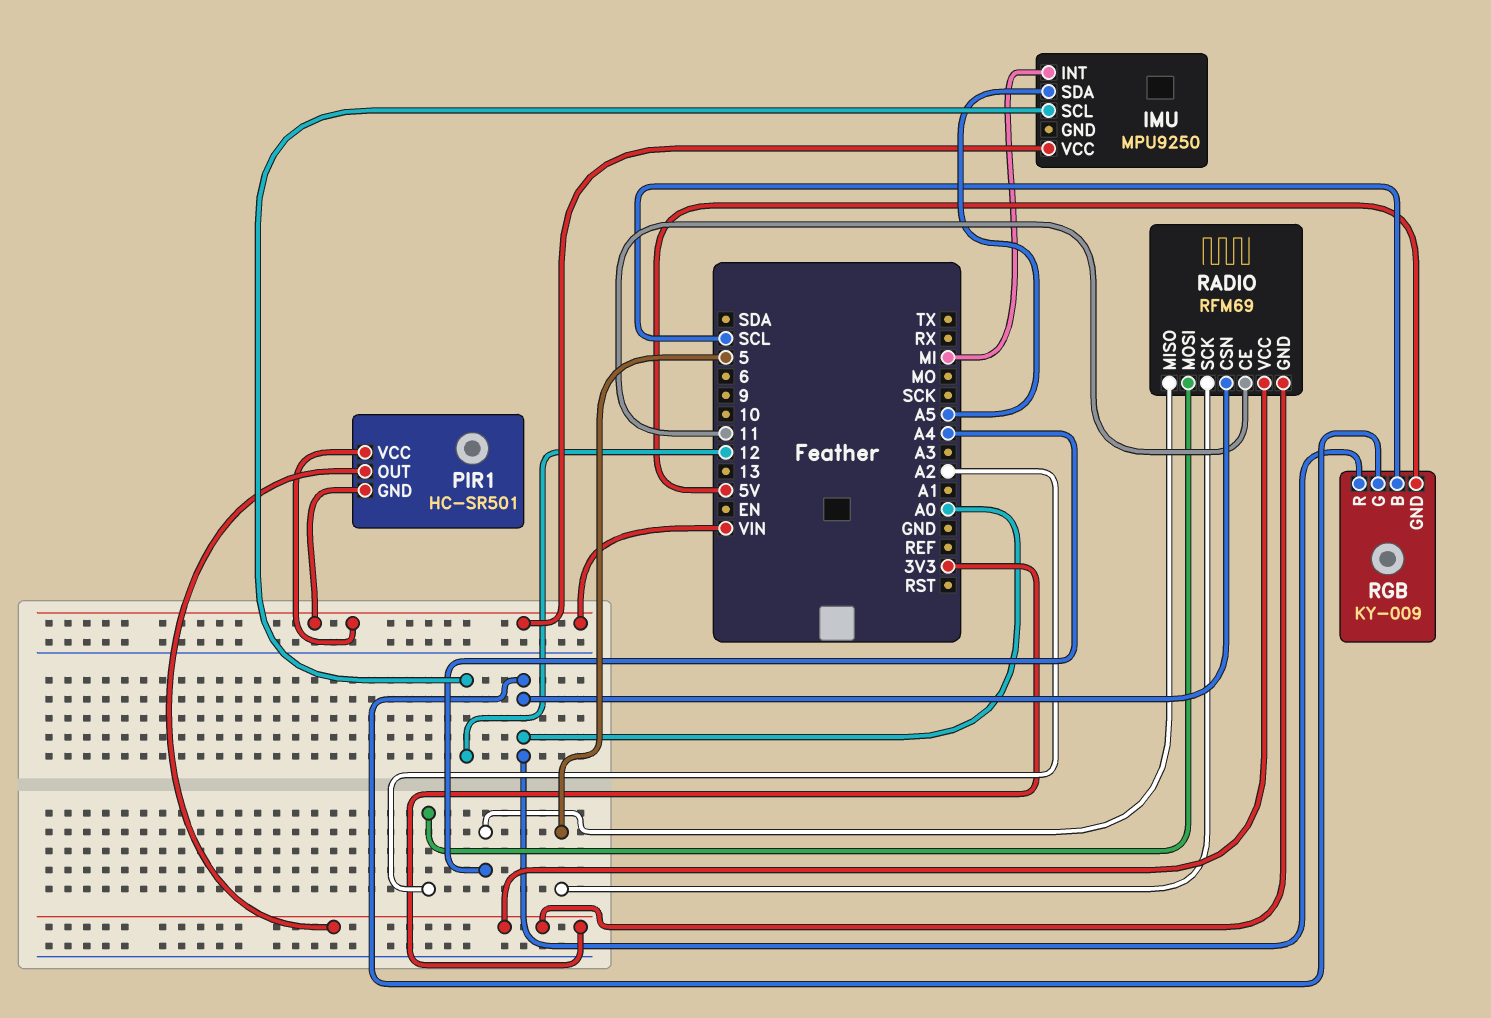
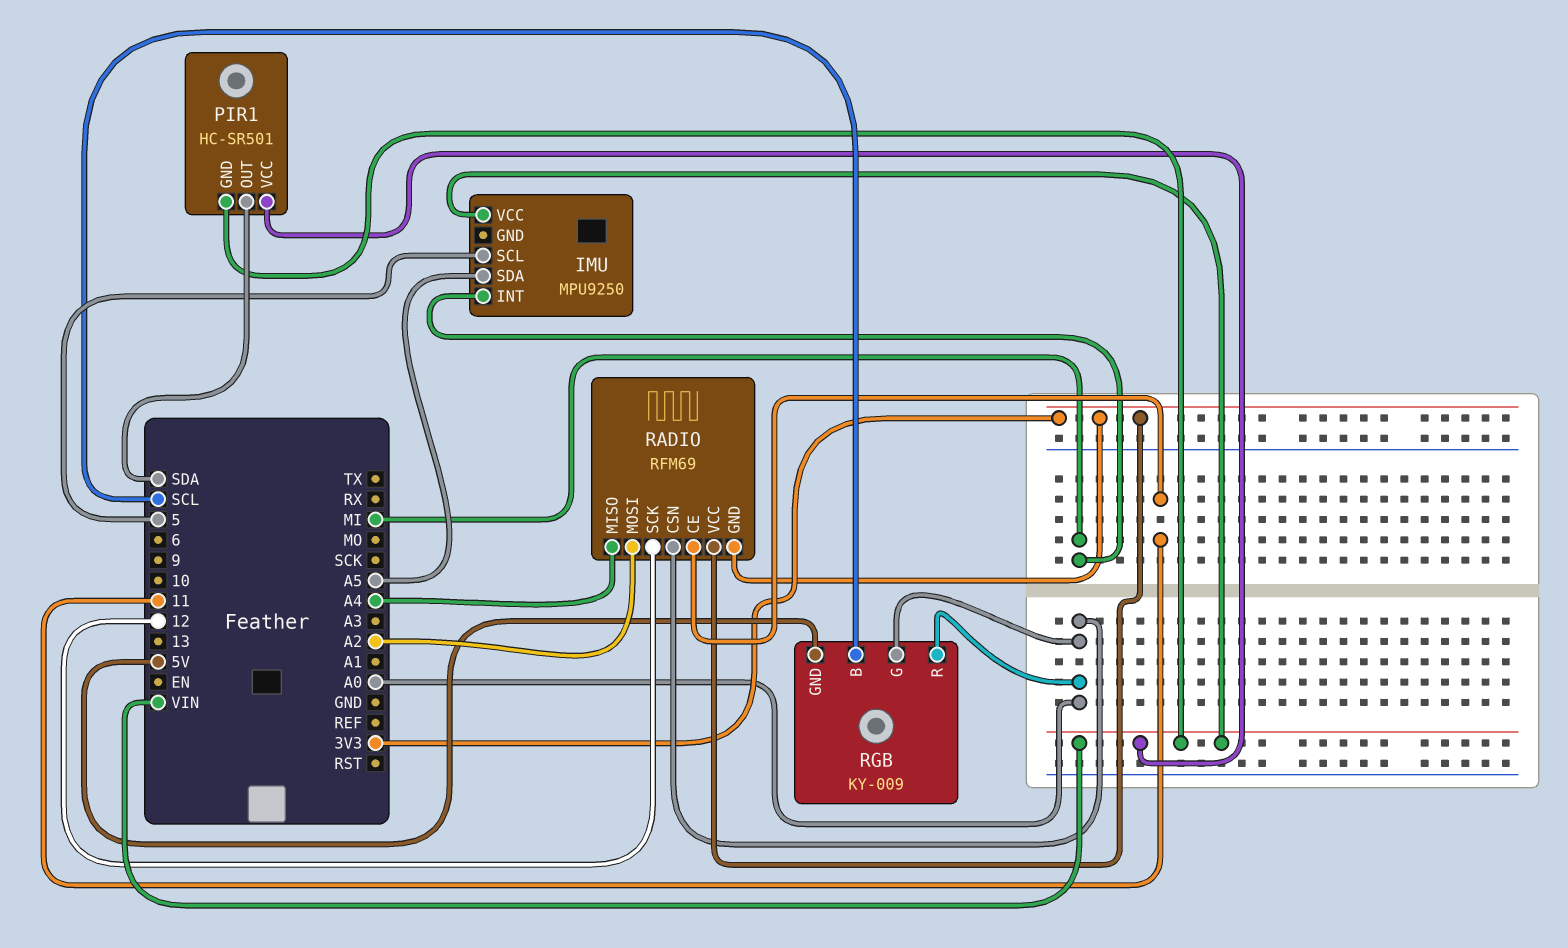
IMU pin SCL: 12 -> 5
PIR1 pin OUT: 3V3 -> SDA
RADIO pin SCK: 5 -> 12

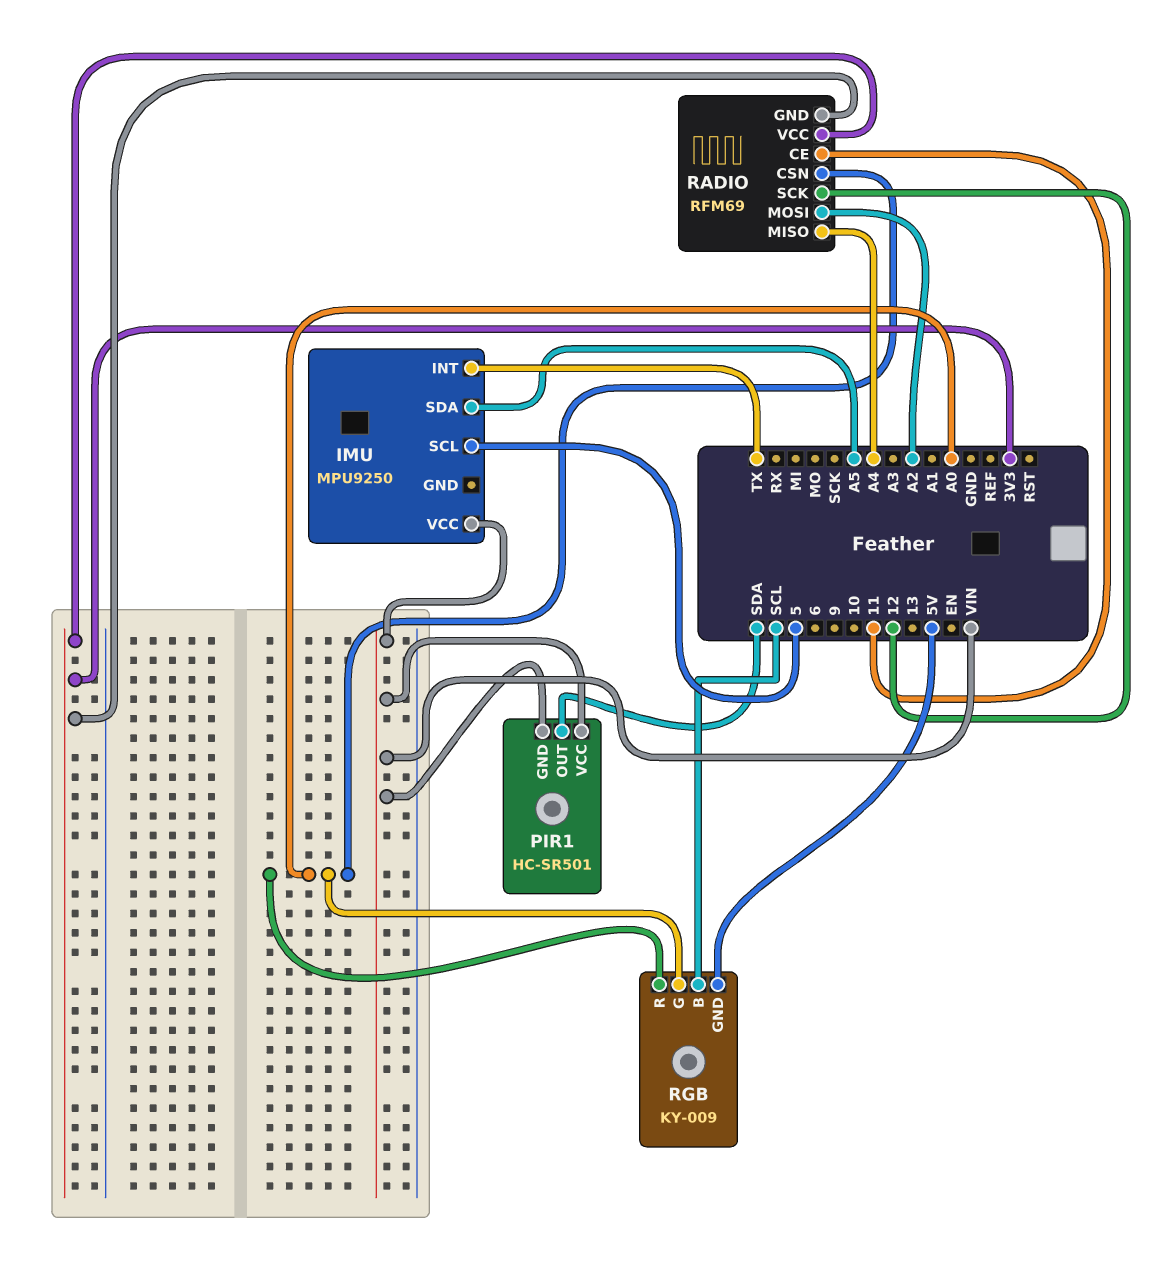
IMU pin INT: MI -> TX

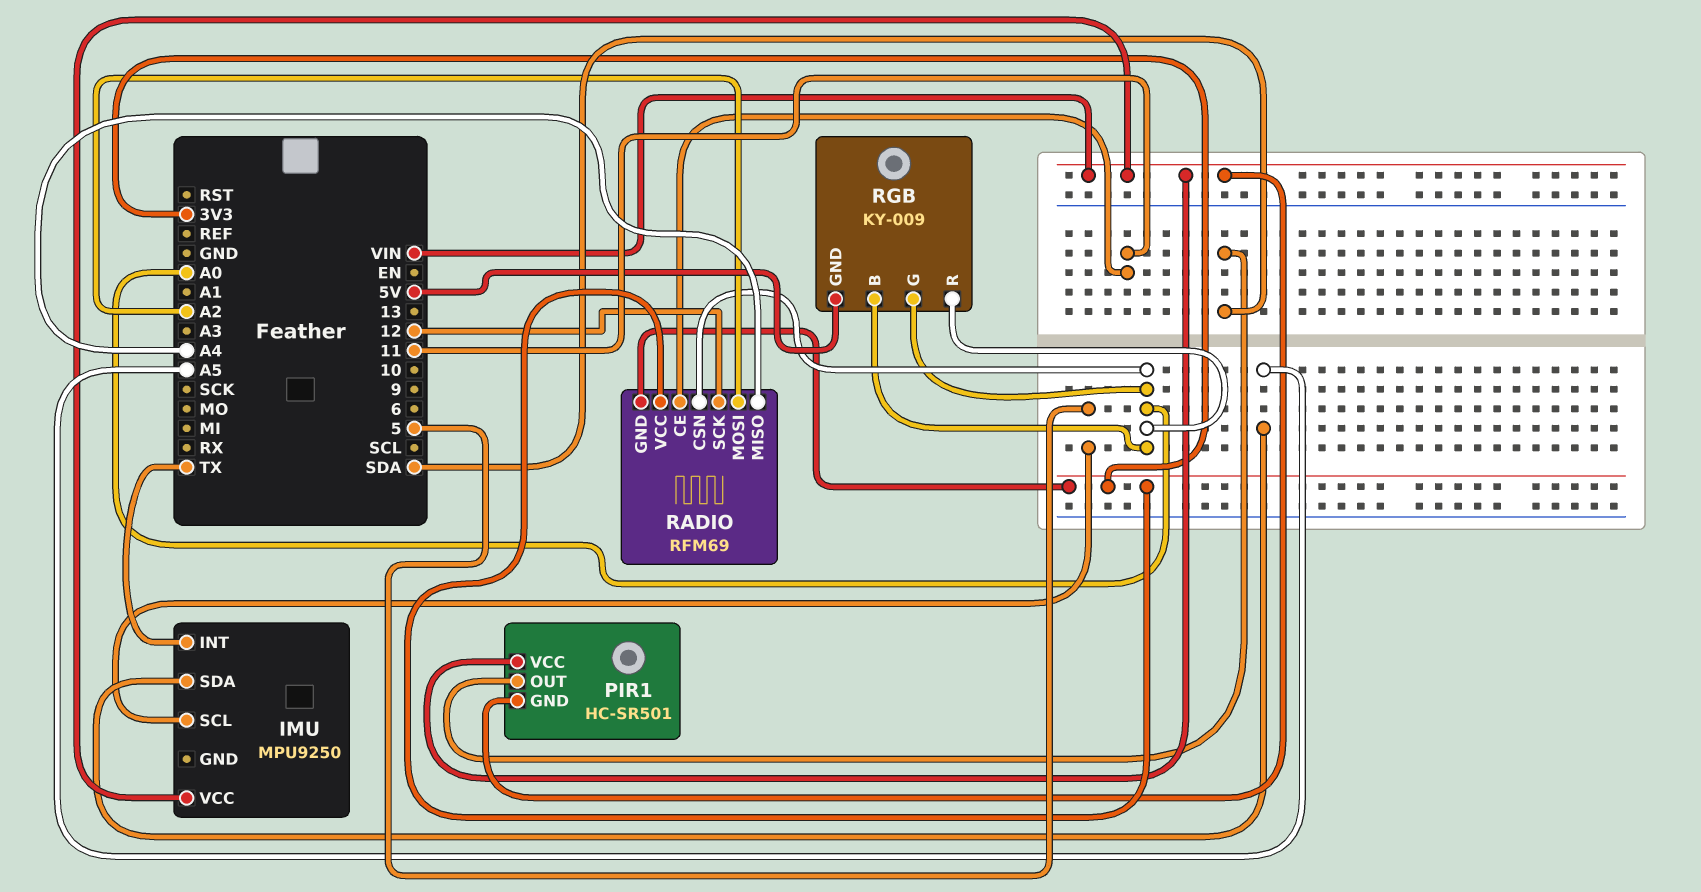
RGB pin B: SCL -> A0

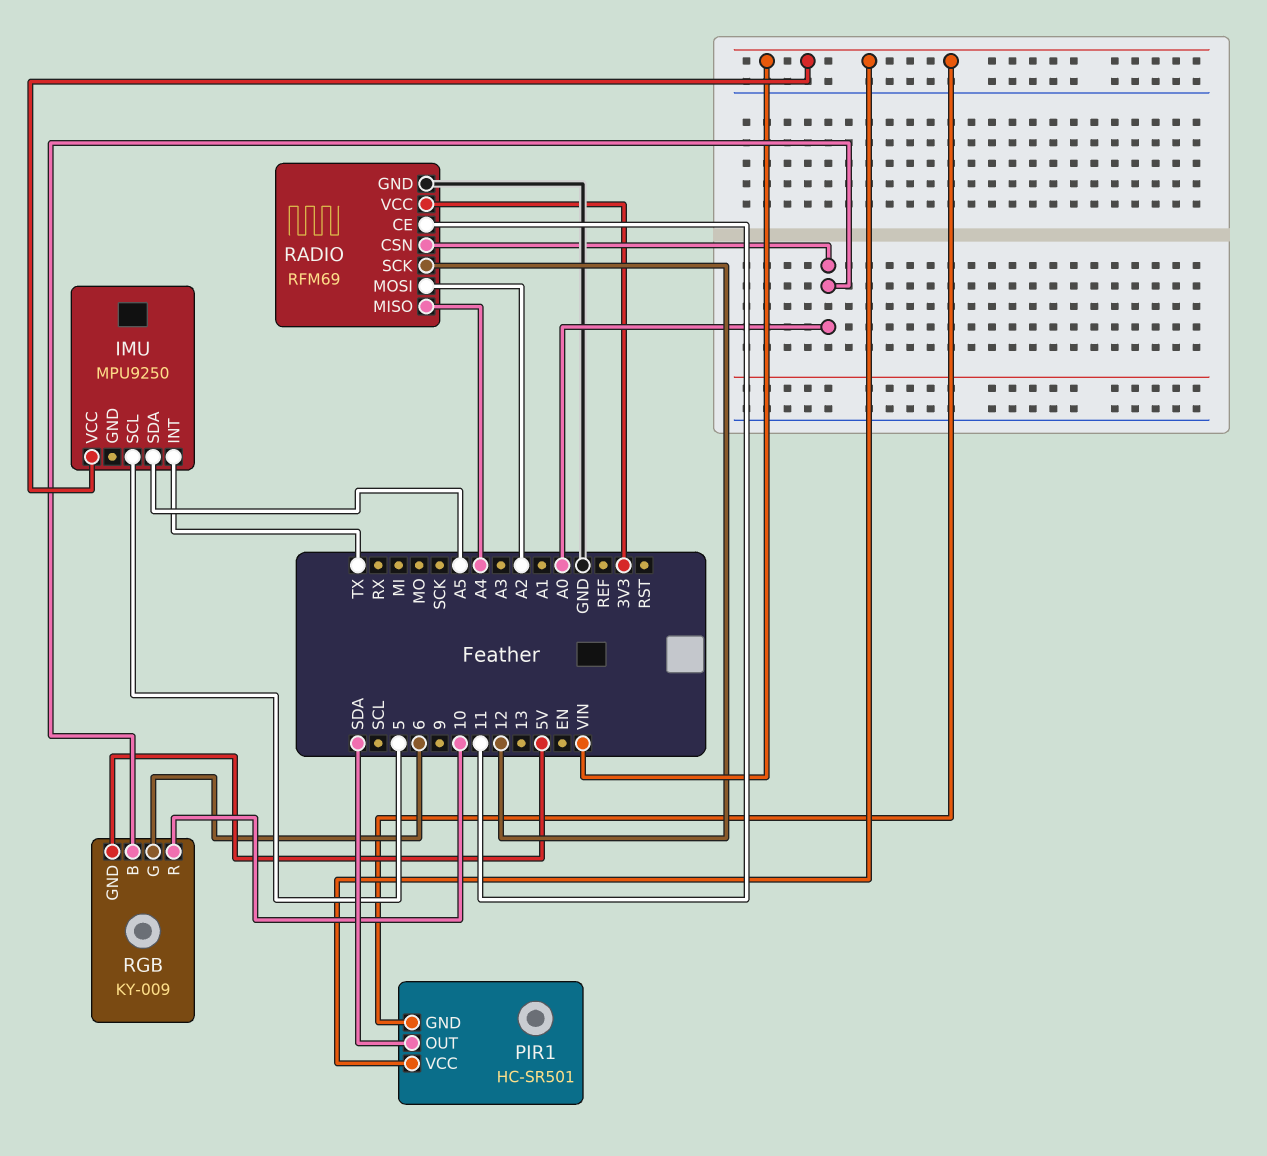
RADIO pin GND: 3V3 -> GND
RGB pin G: A0 -> 6
RGB pin R: A0 -> 10

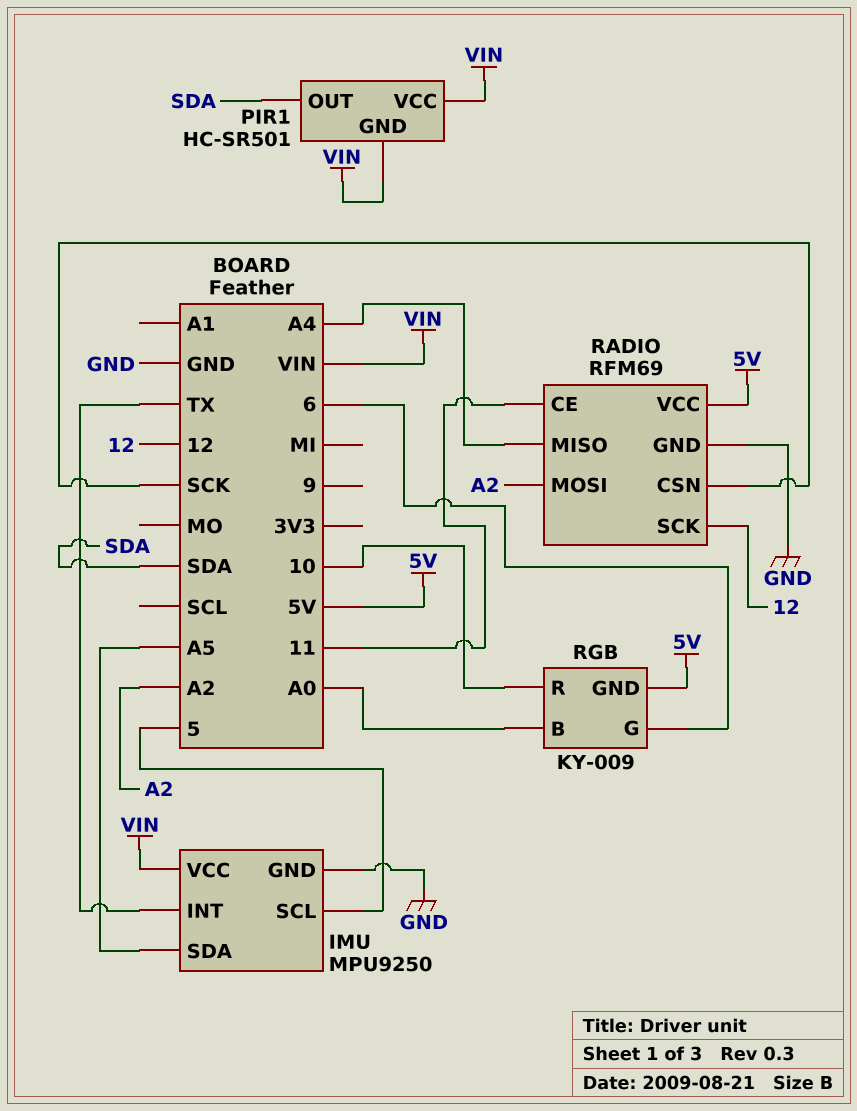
IMU pin GND: none -> GND
RADIO pin CSN: A0 -> SCK
RADIO pin VCC: 3V3 -> 5V

